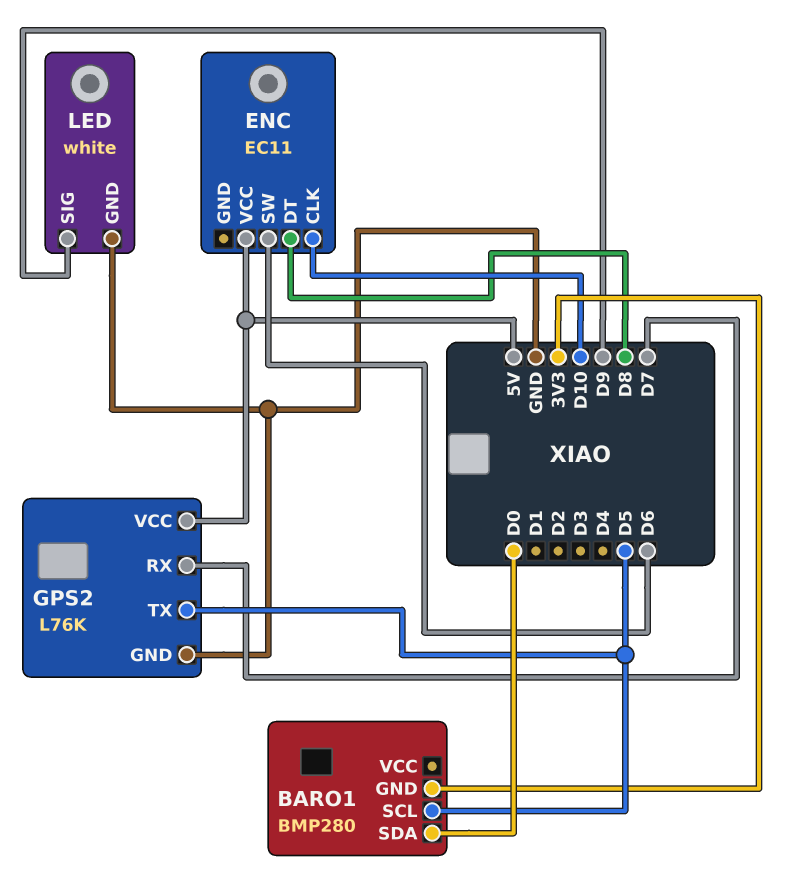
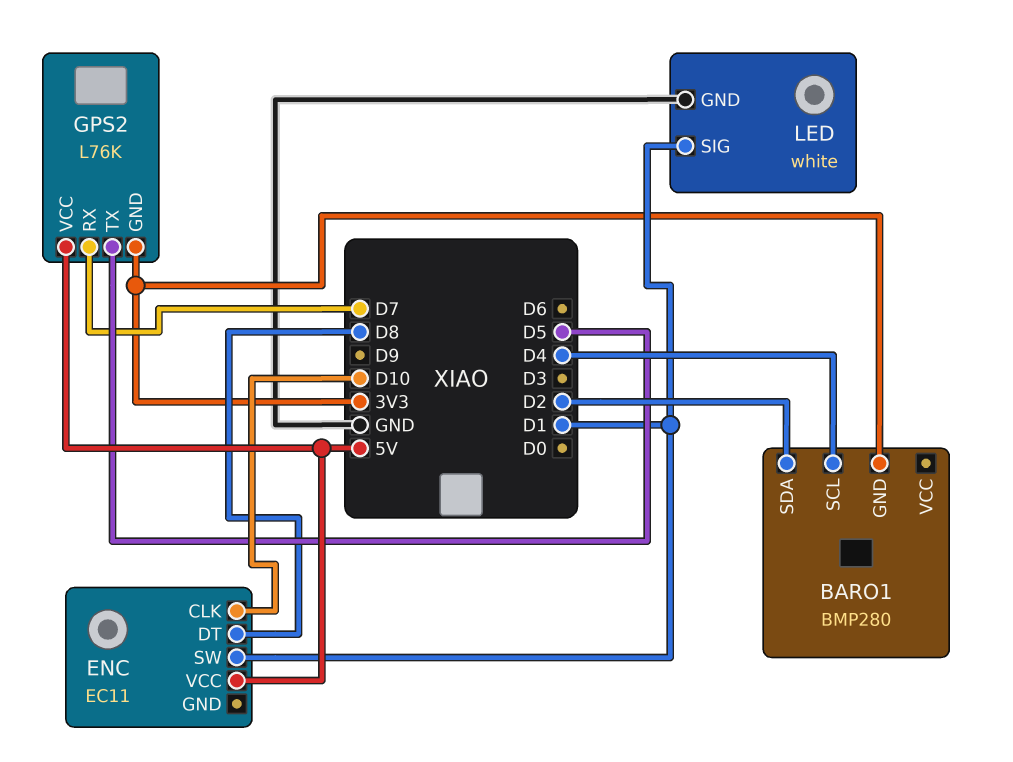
BARO1 pin SCL: D5 -> D4
BARO1 pin SDA: D0 -> D2
ENC pin SW: D6 -> D1
GPS2 pin GND: GND -> 3V3
LED pin SIG: D9 -> D1

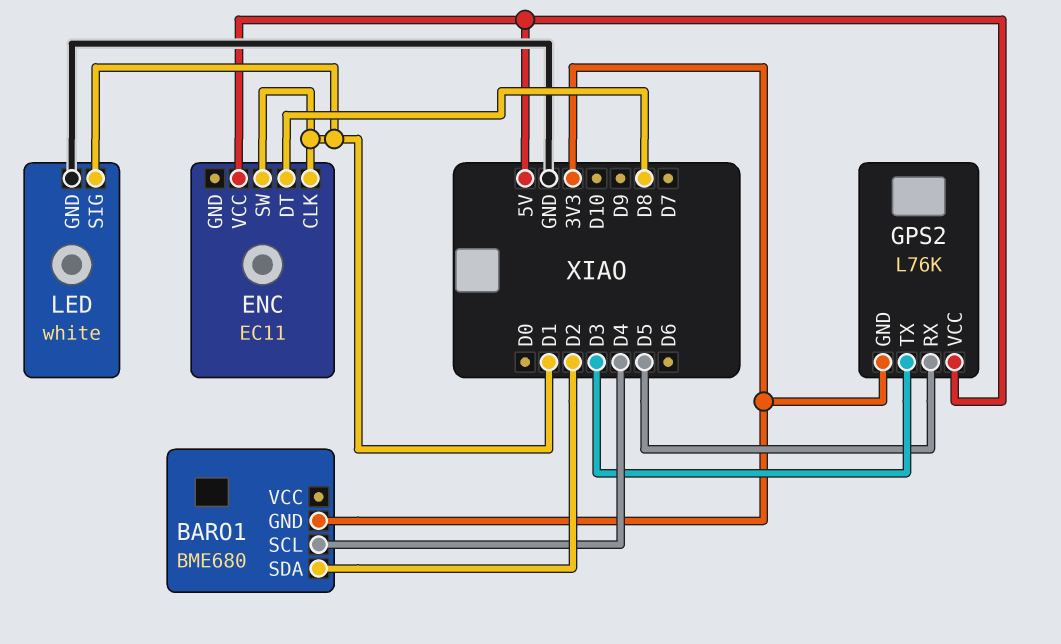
BARO1: BMP280 -> BME680
ENC pin CLK: D10 -> D1
GPS2 pin RX: D7 -> D5
GPS2 pin TX: D5 -> D3

